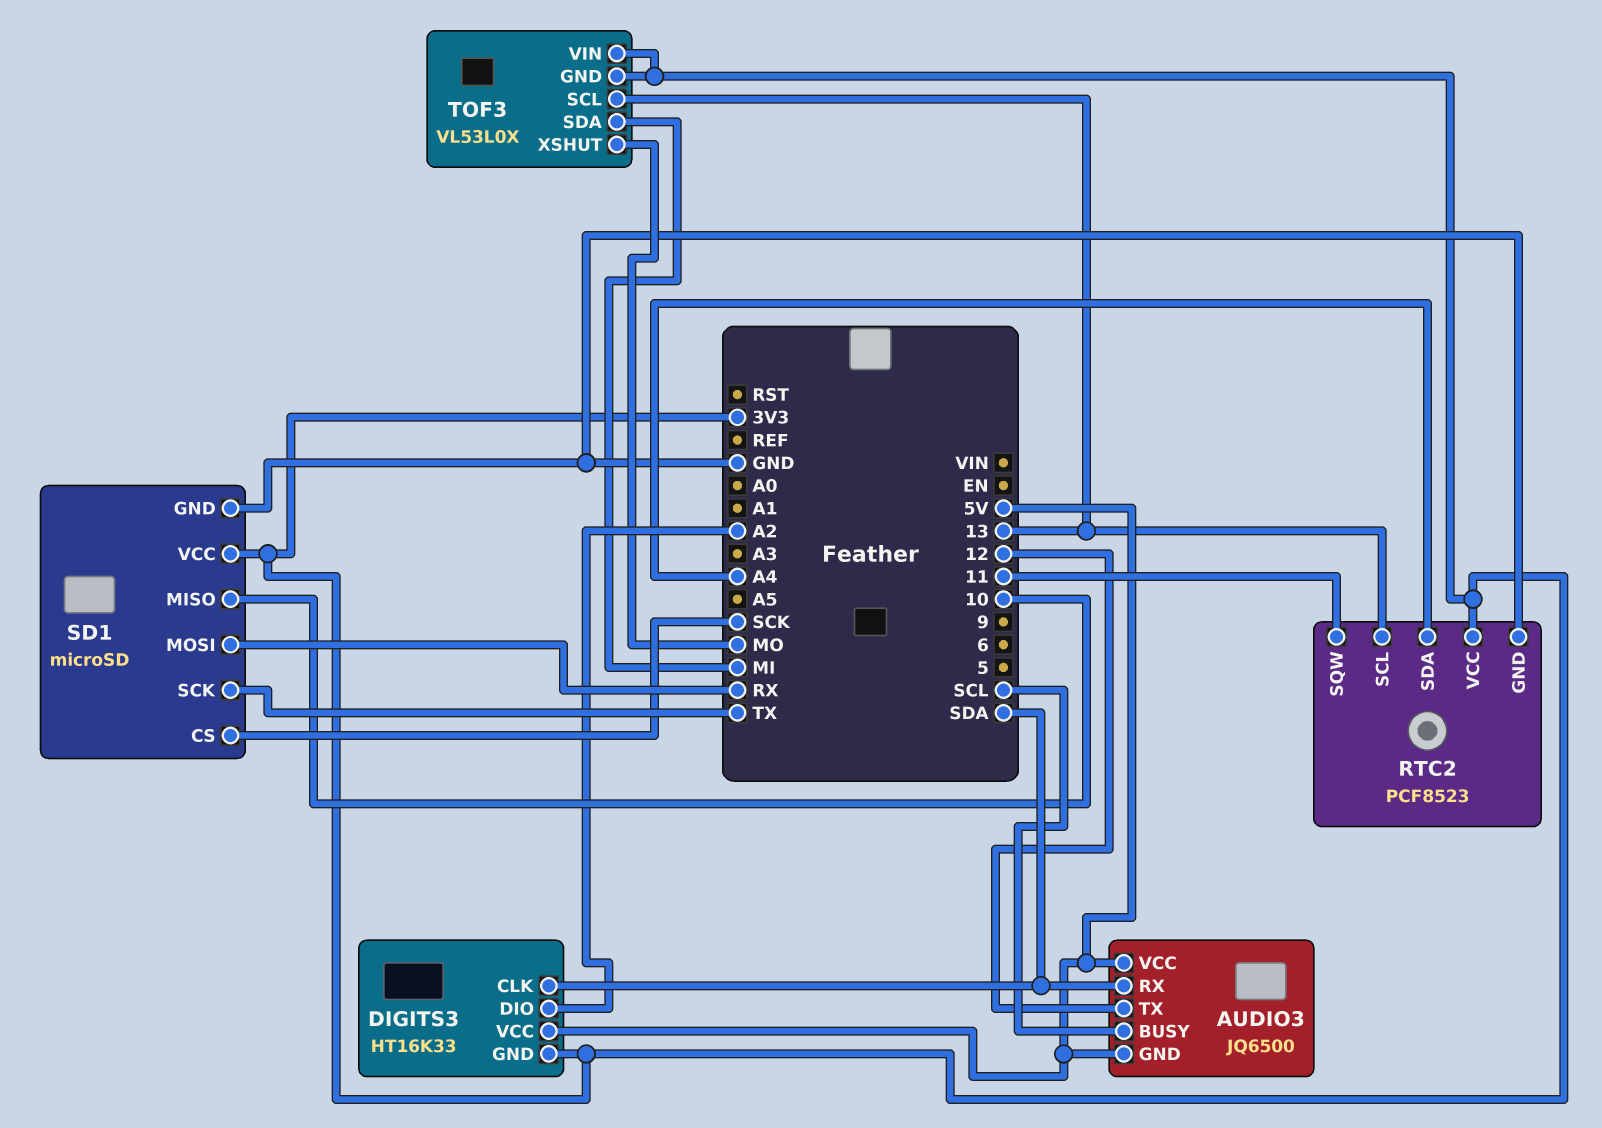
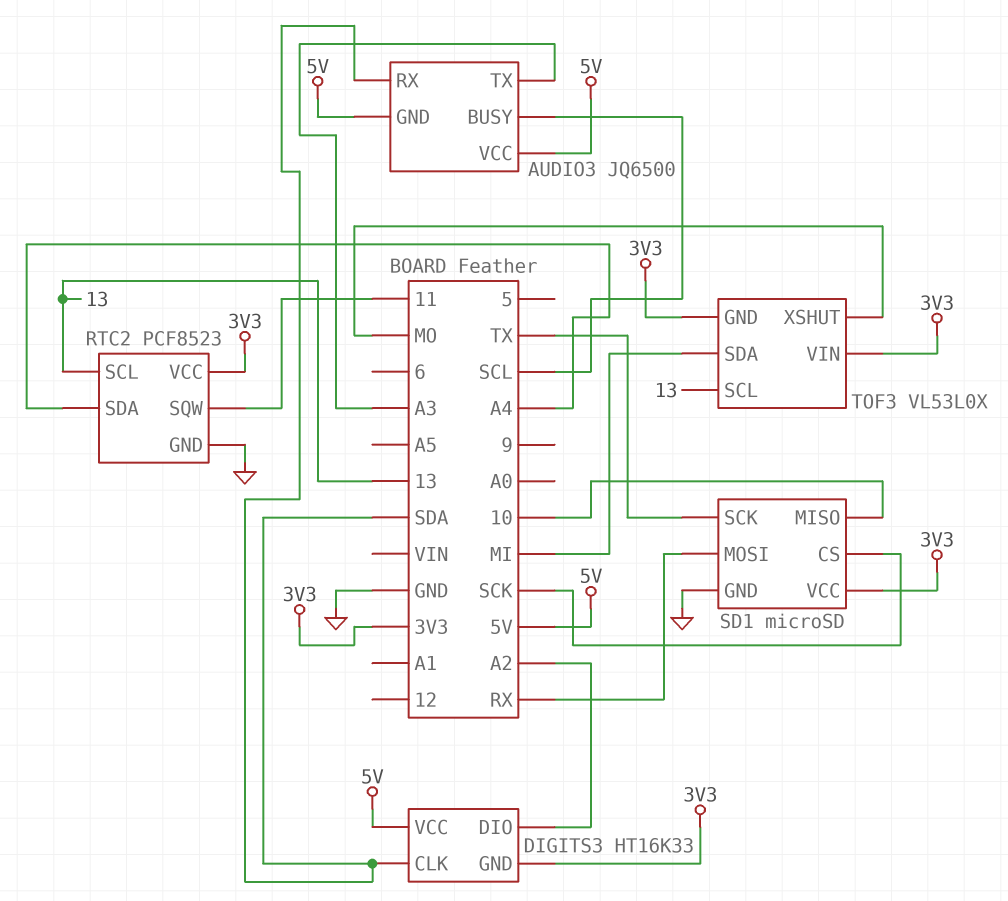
AUDIO3 pin TX: 12 -> A3

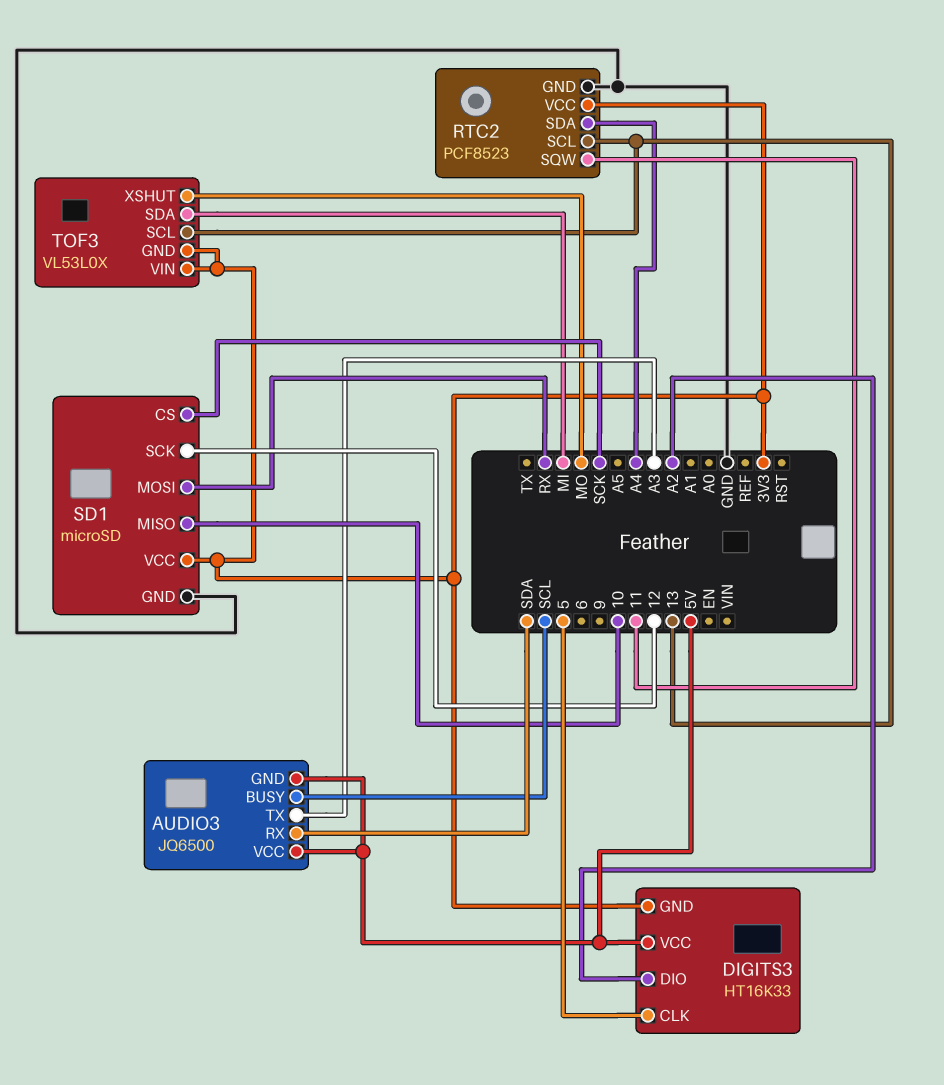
DIGITS3 pin CLK: SDA -> 5
SD1 pin SCK: TX -> 12

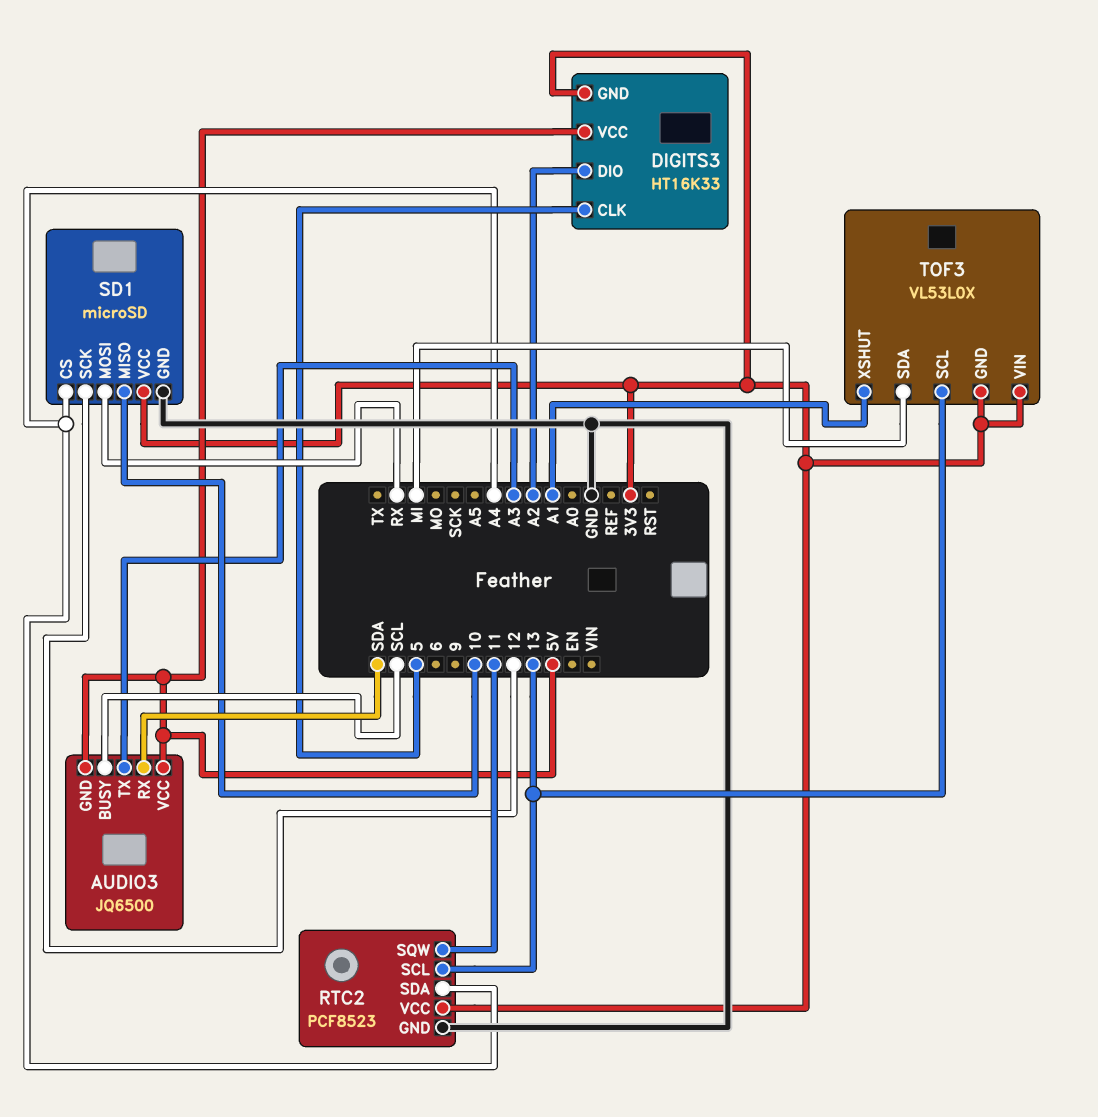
SD1 pin CS: SCK -> A4
TOF3 pin XSHUT: MO -> A1

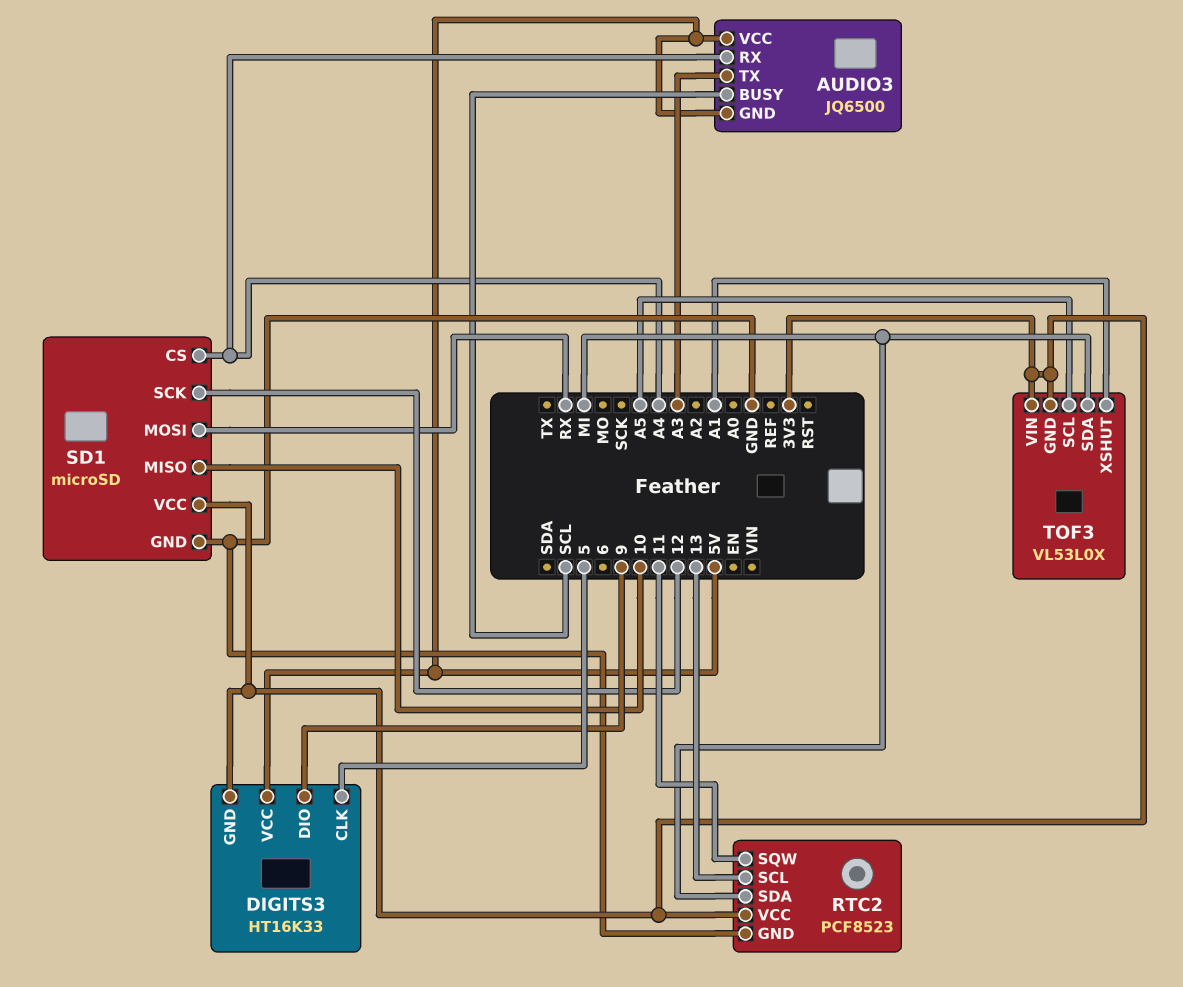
AUDIO3 pin RX: SDA -> A4
DIGITS3 pin DIO: A2 -> 9
RTC2 pin SDA: A4 -> MI
TOF3 pin SCL: 13 -> A5

